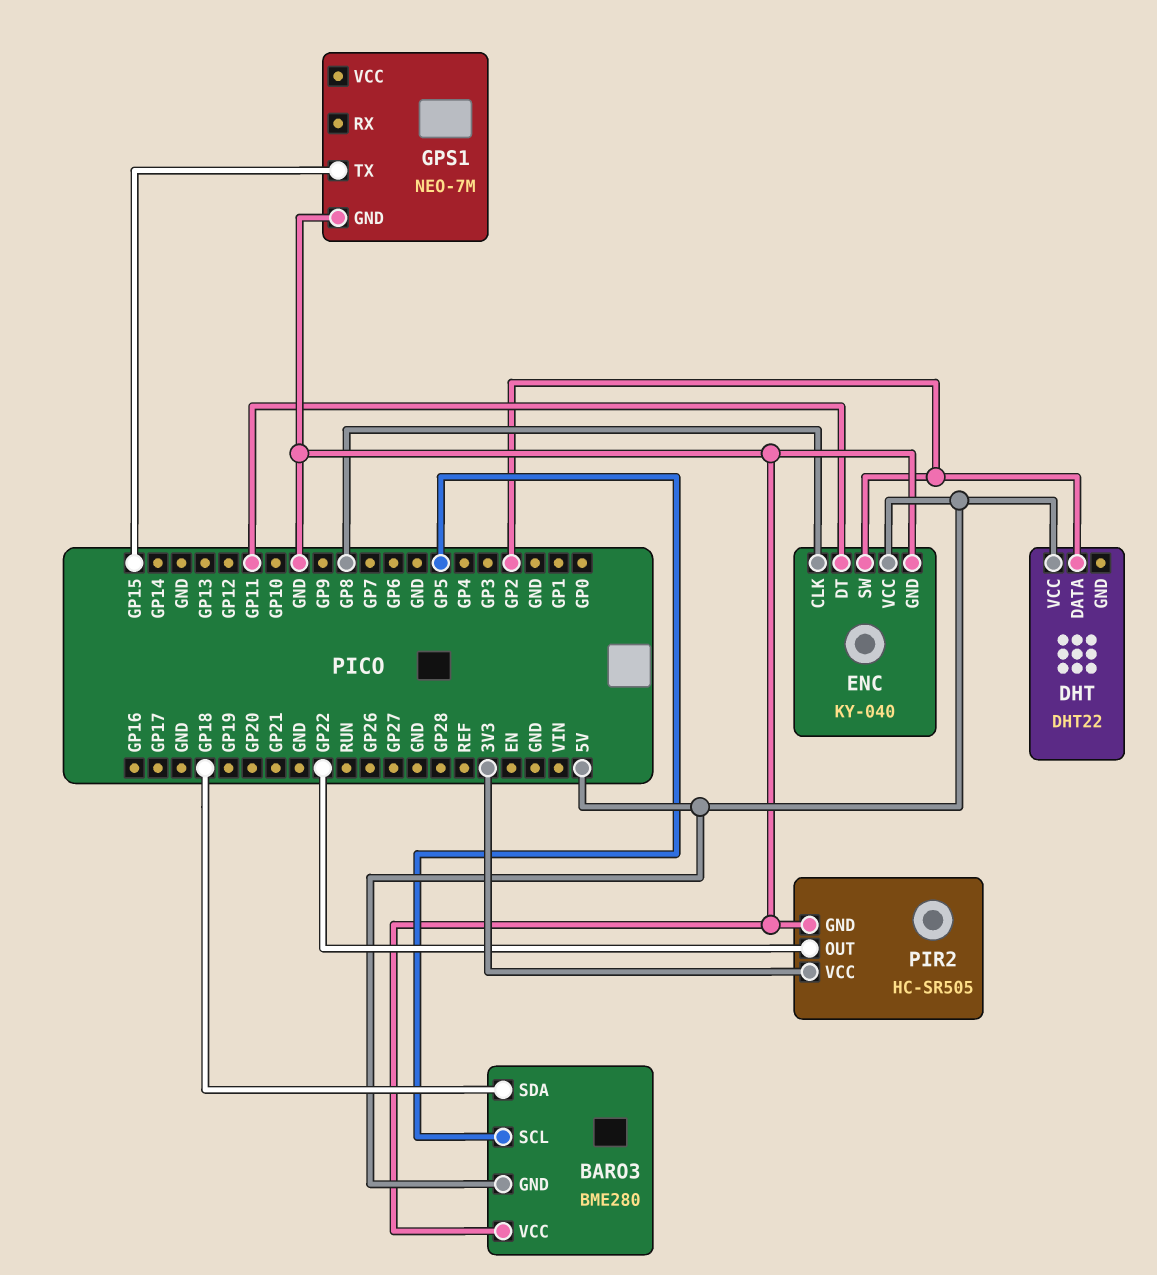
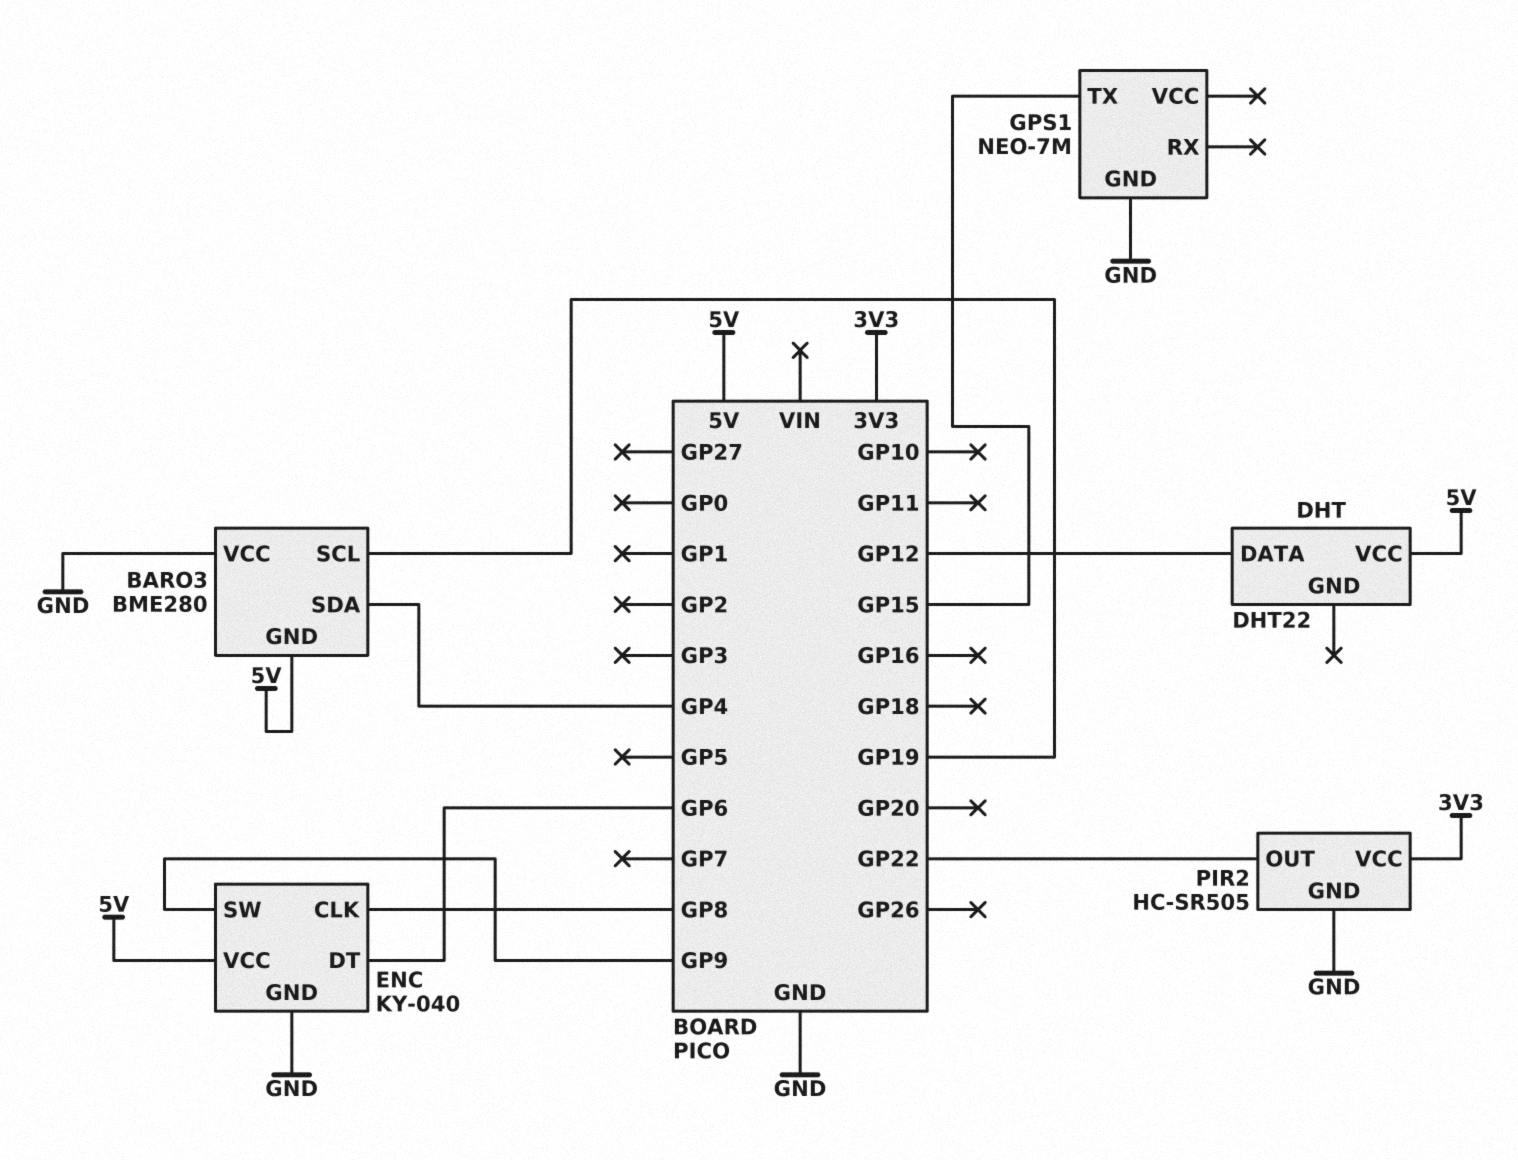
BARO3 pin SCL: GP5 -> GP19
BARO3 pin SDA: GP18 -> GP4
DHT pin DATA: GP2 -> GP12
ENC pin DT: GP11 -> GP6
ENC pin SW: GP2 -> GP9

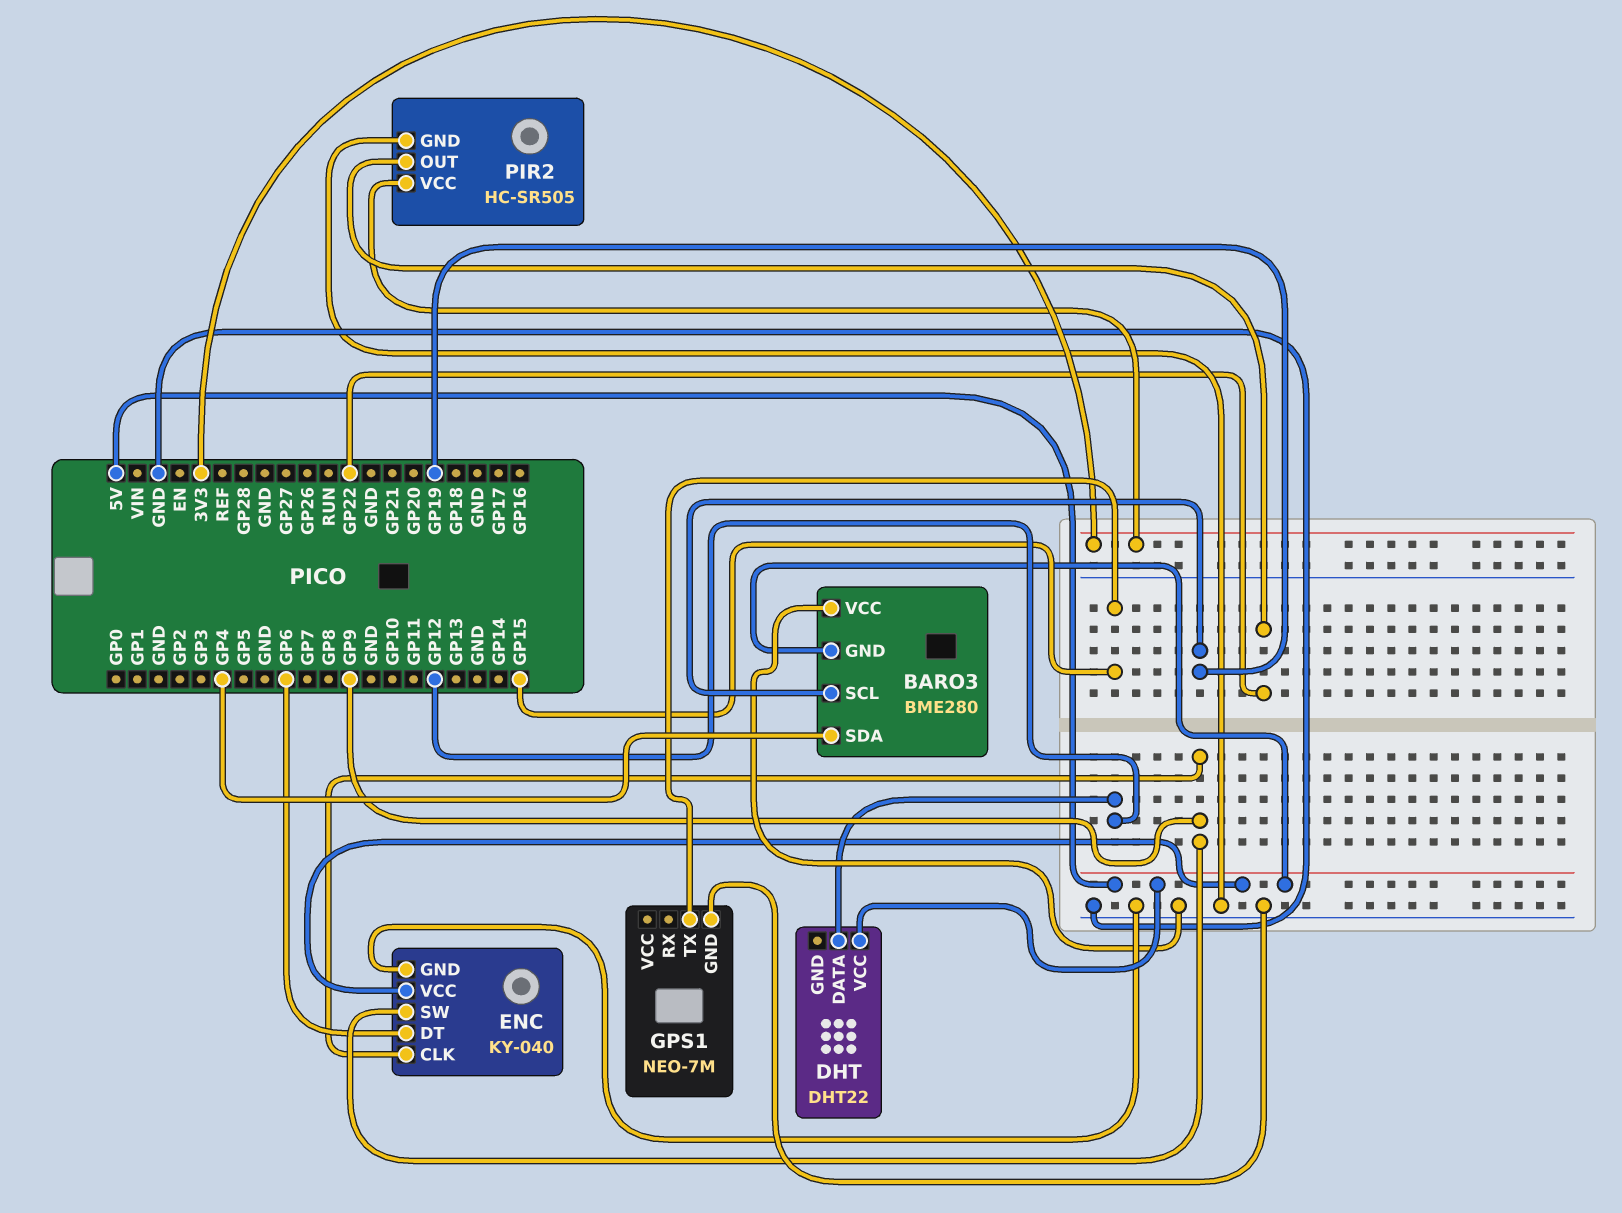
ENC pin CLK: GP8 -> GP9

